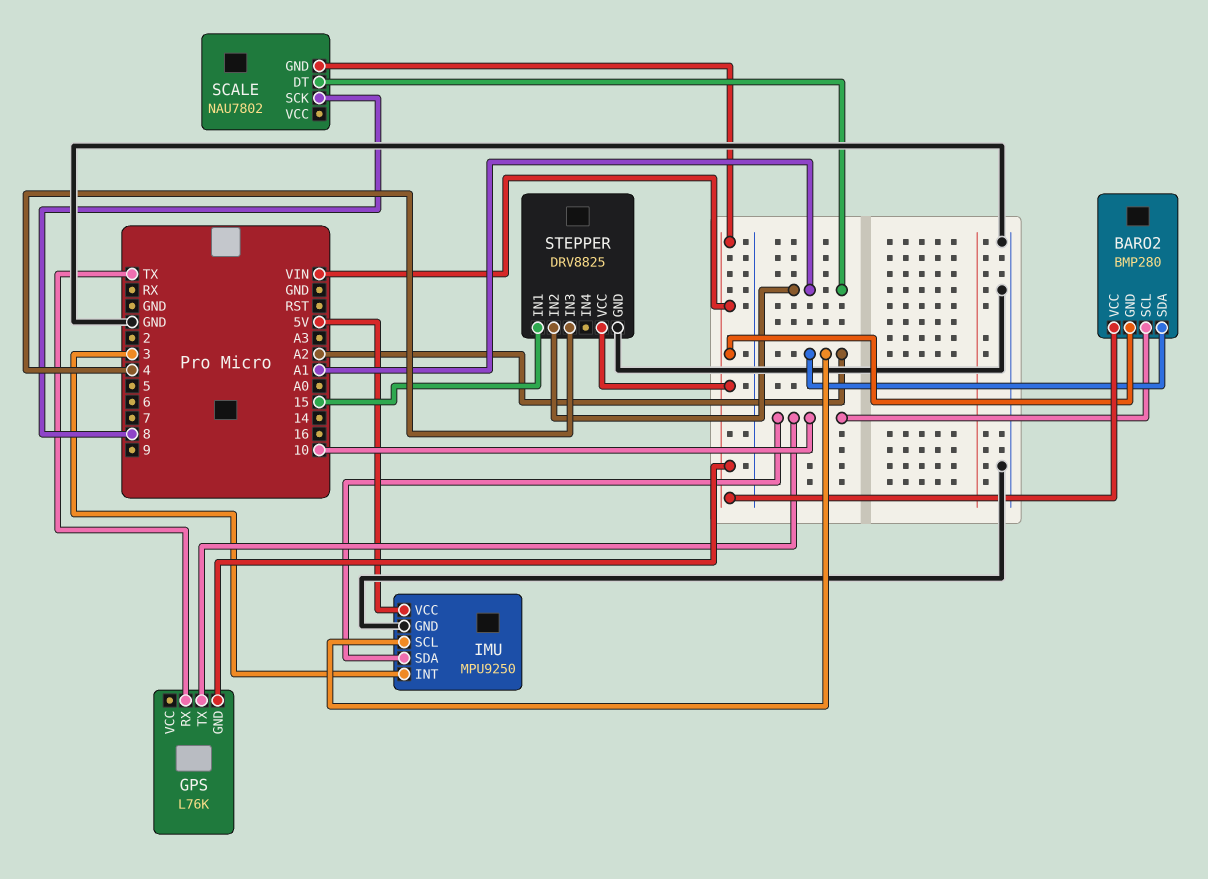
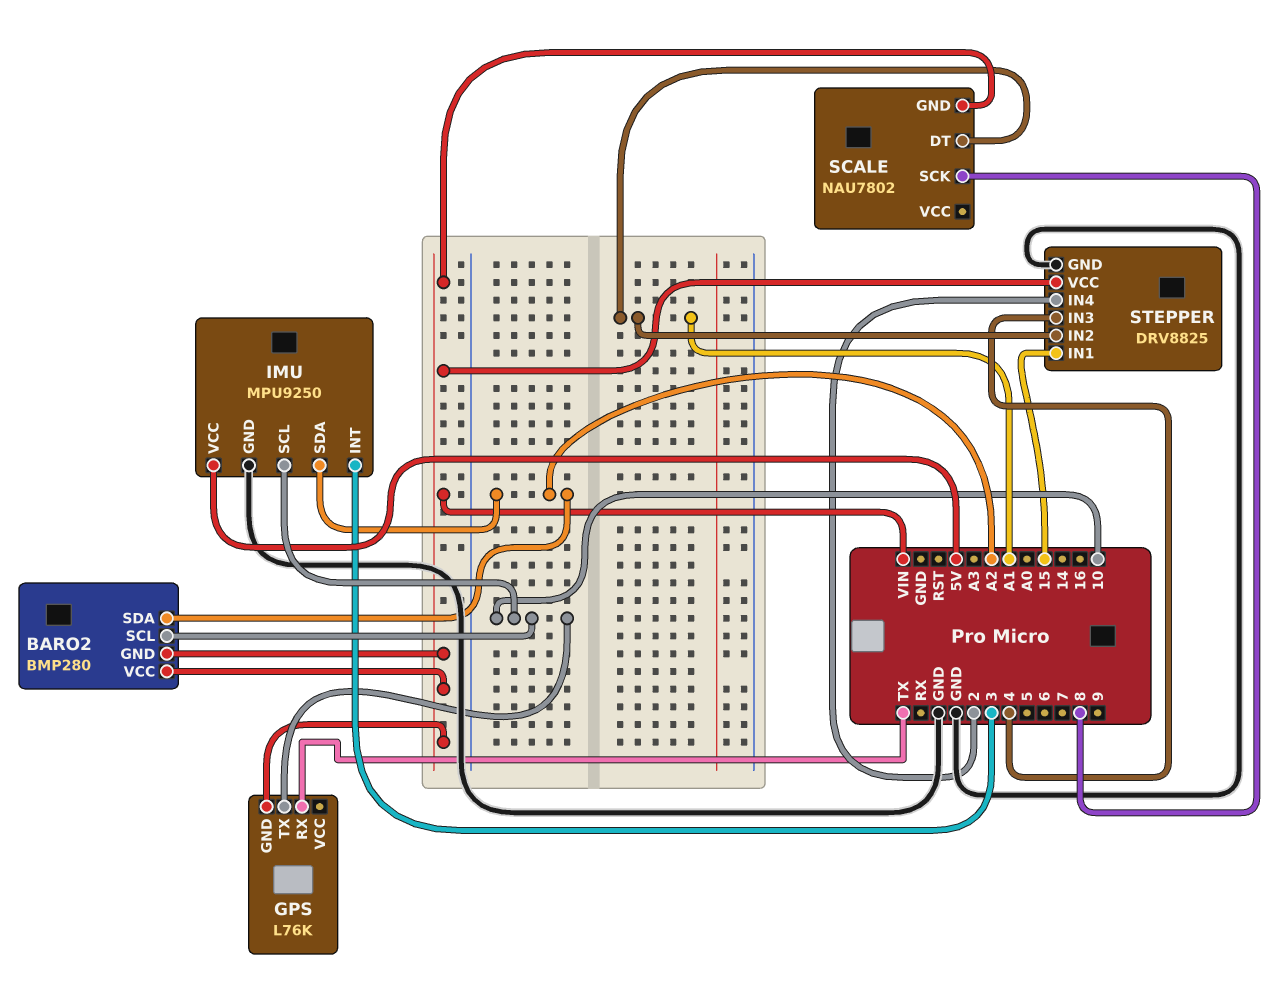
IMU pin SCL: A2 -> 10
IMU pin SDA: 10 -> A2
STEPPER pin IN4: none -> 2

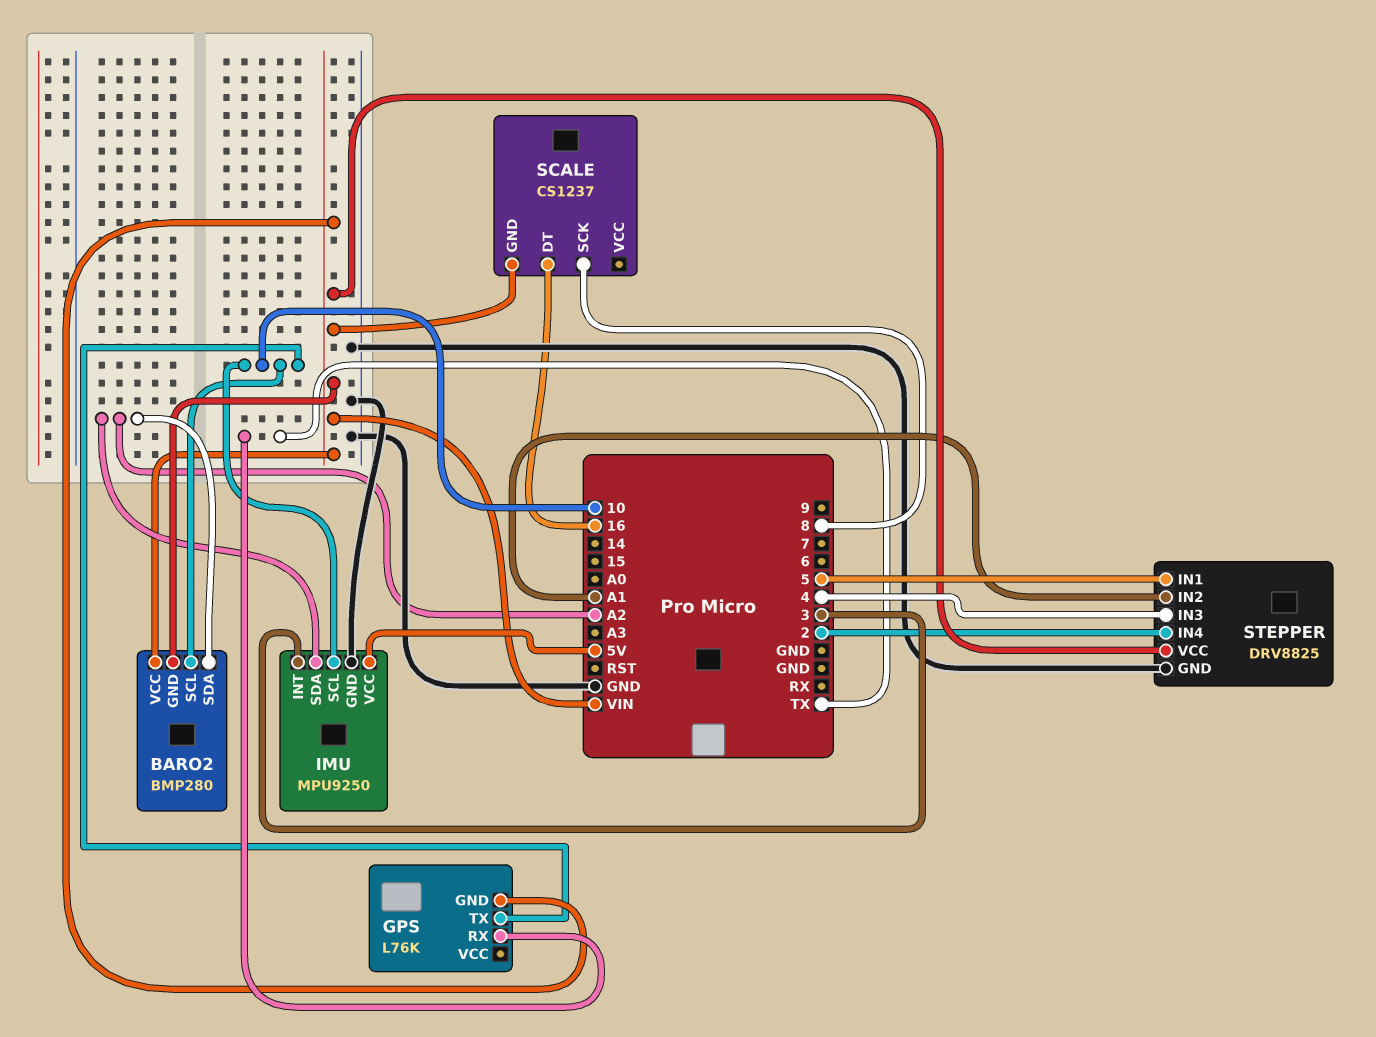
SCALE: NAU7802 -> CS1237
SCALE pin DT: A1 -> 16
STEPPER pin IN1: 15 -> 5

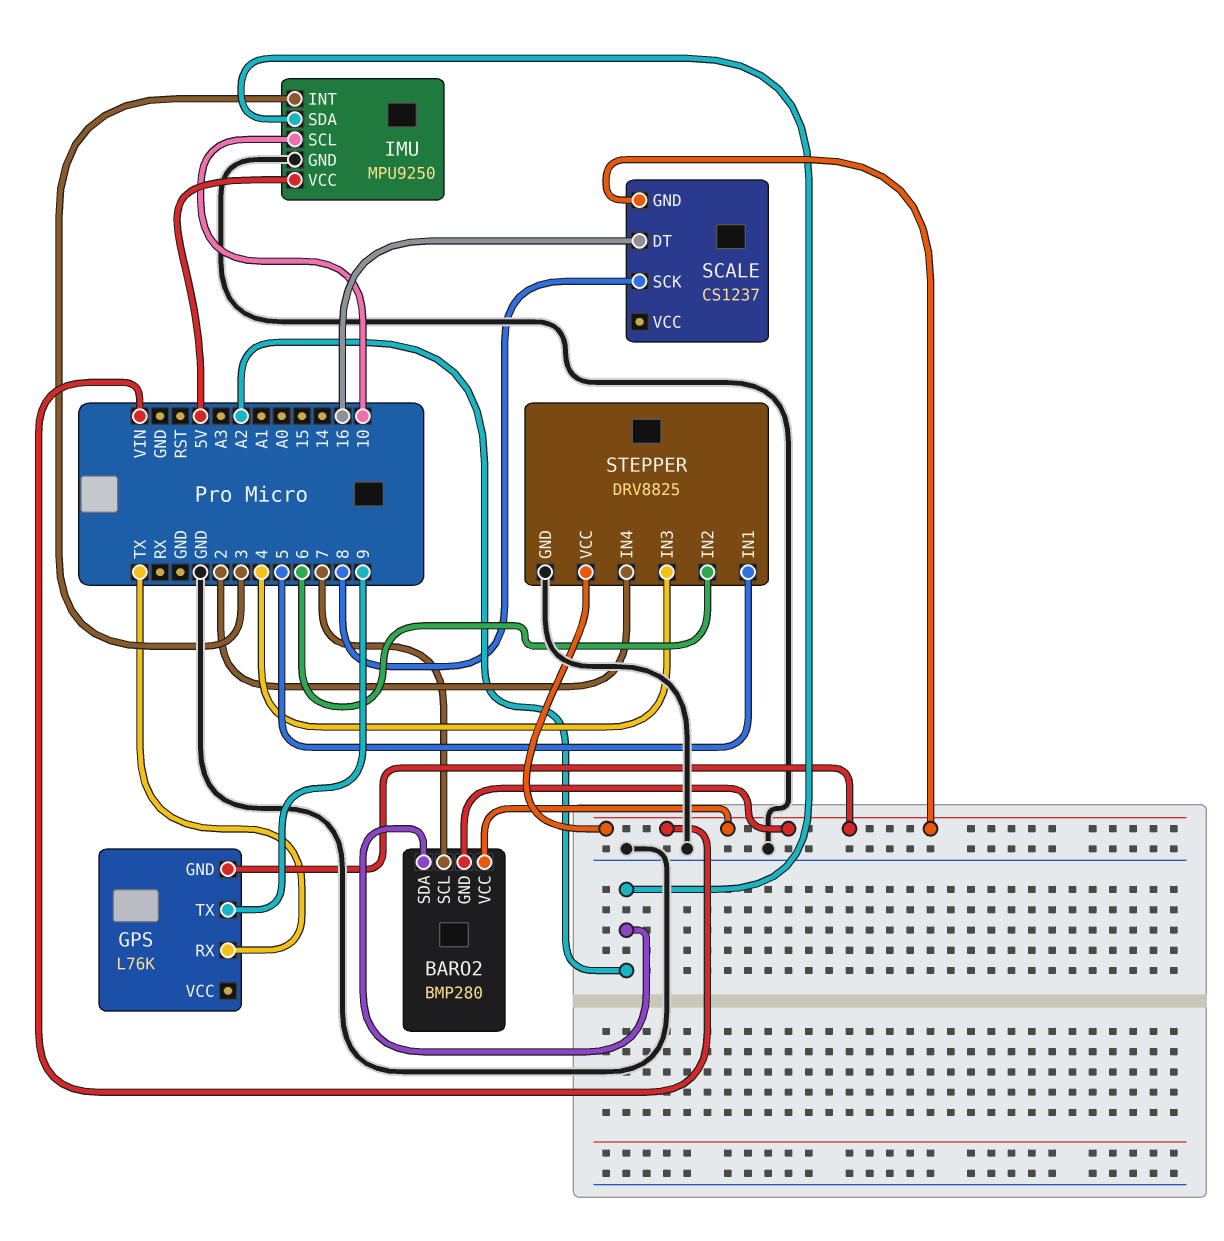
BARO2 pin SCL: 10 -> 7
GPS pin TX: 10 -> 9
STEPPER pin IN2: A1 -> 6

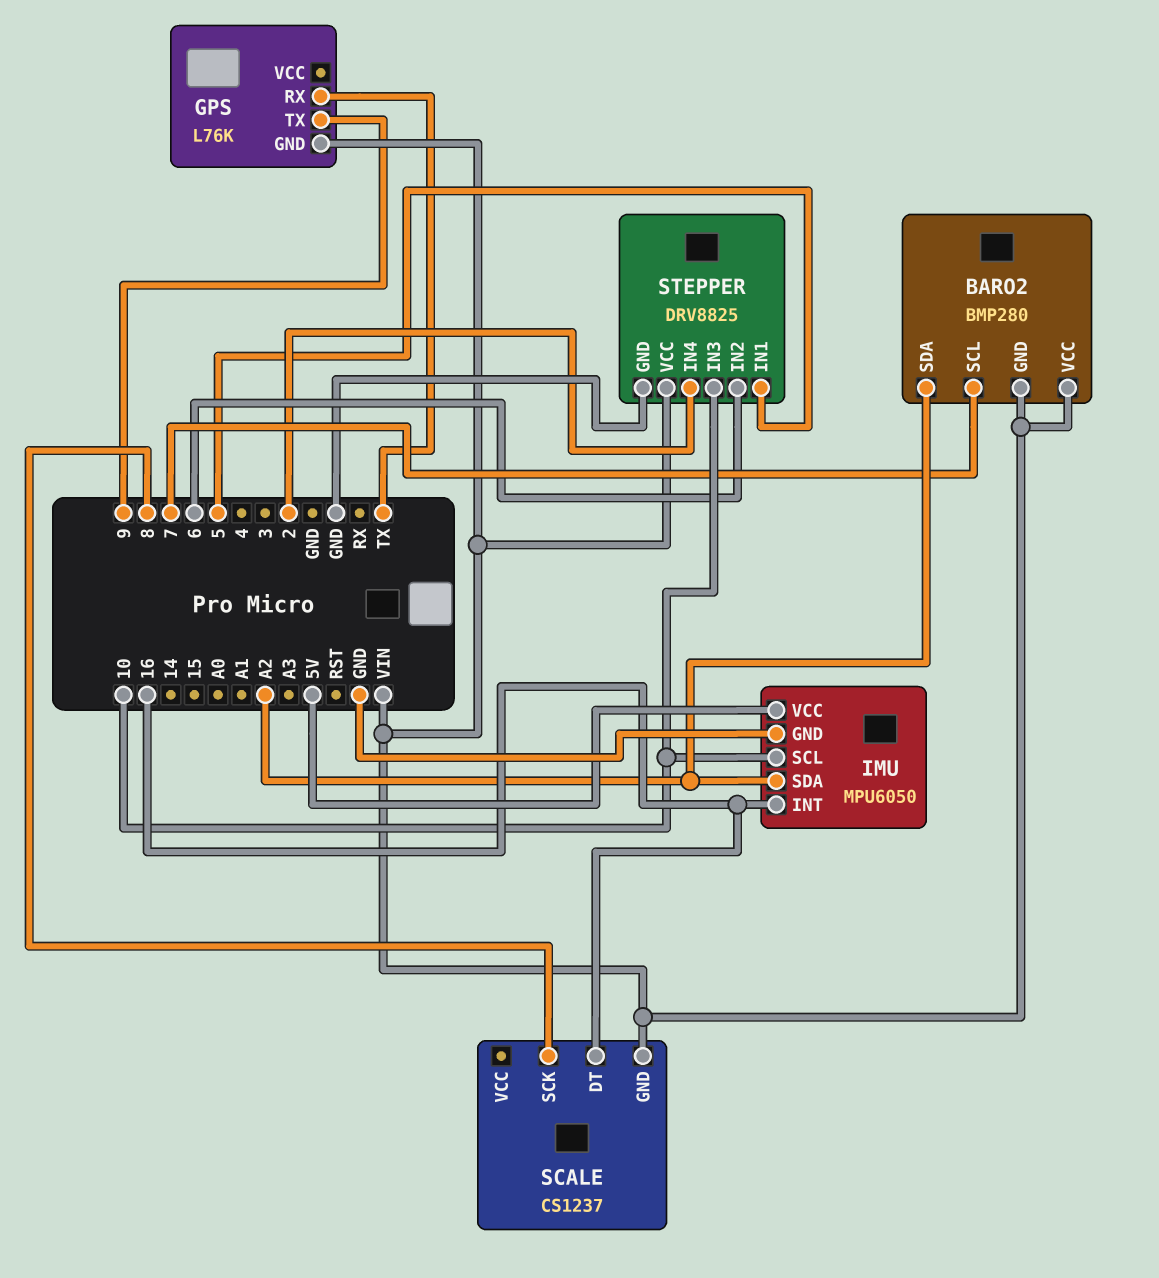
IMU: MPU9250 -> MPU6050
IMU pin INT: 3 -> 16
STEPPER pin IN3: 4 -> 10

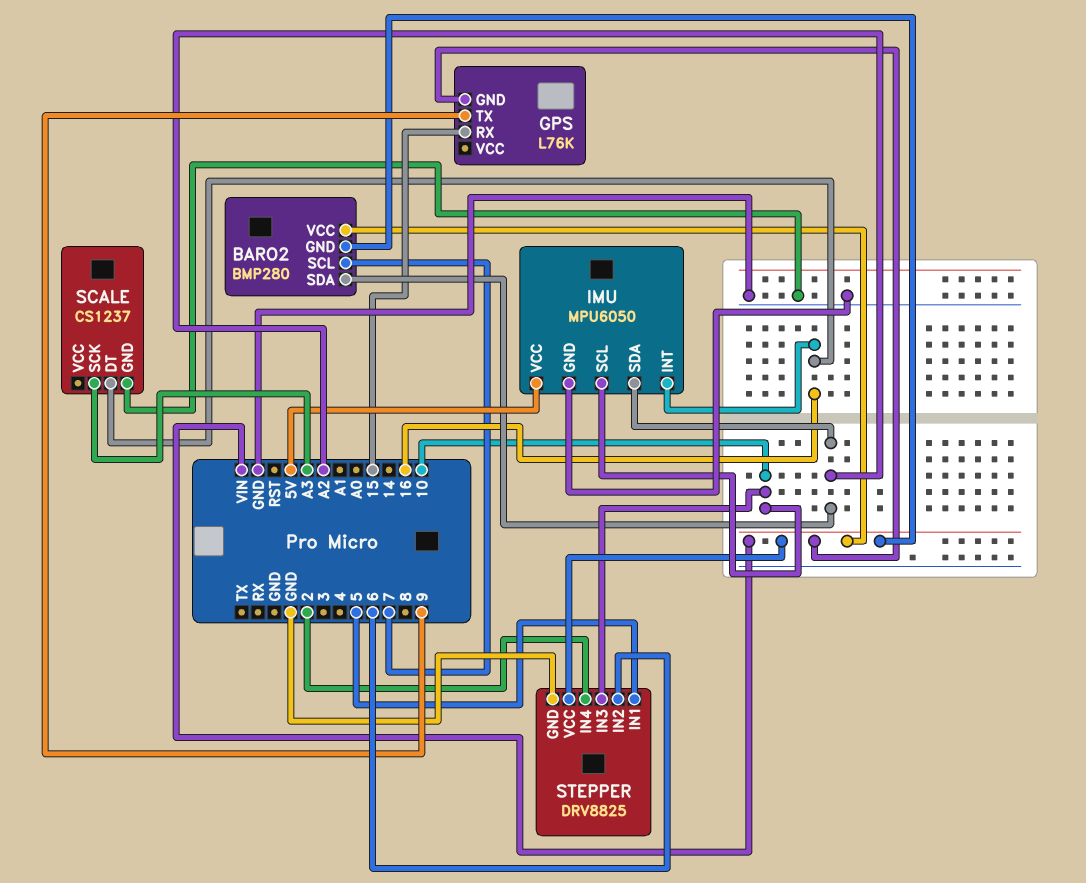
GPS pin RX: TX -> 15
SCALE pin GND: VIN -> GND
SCALE pin SCK: 8 -> A3

